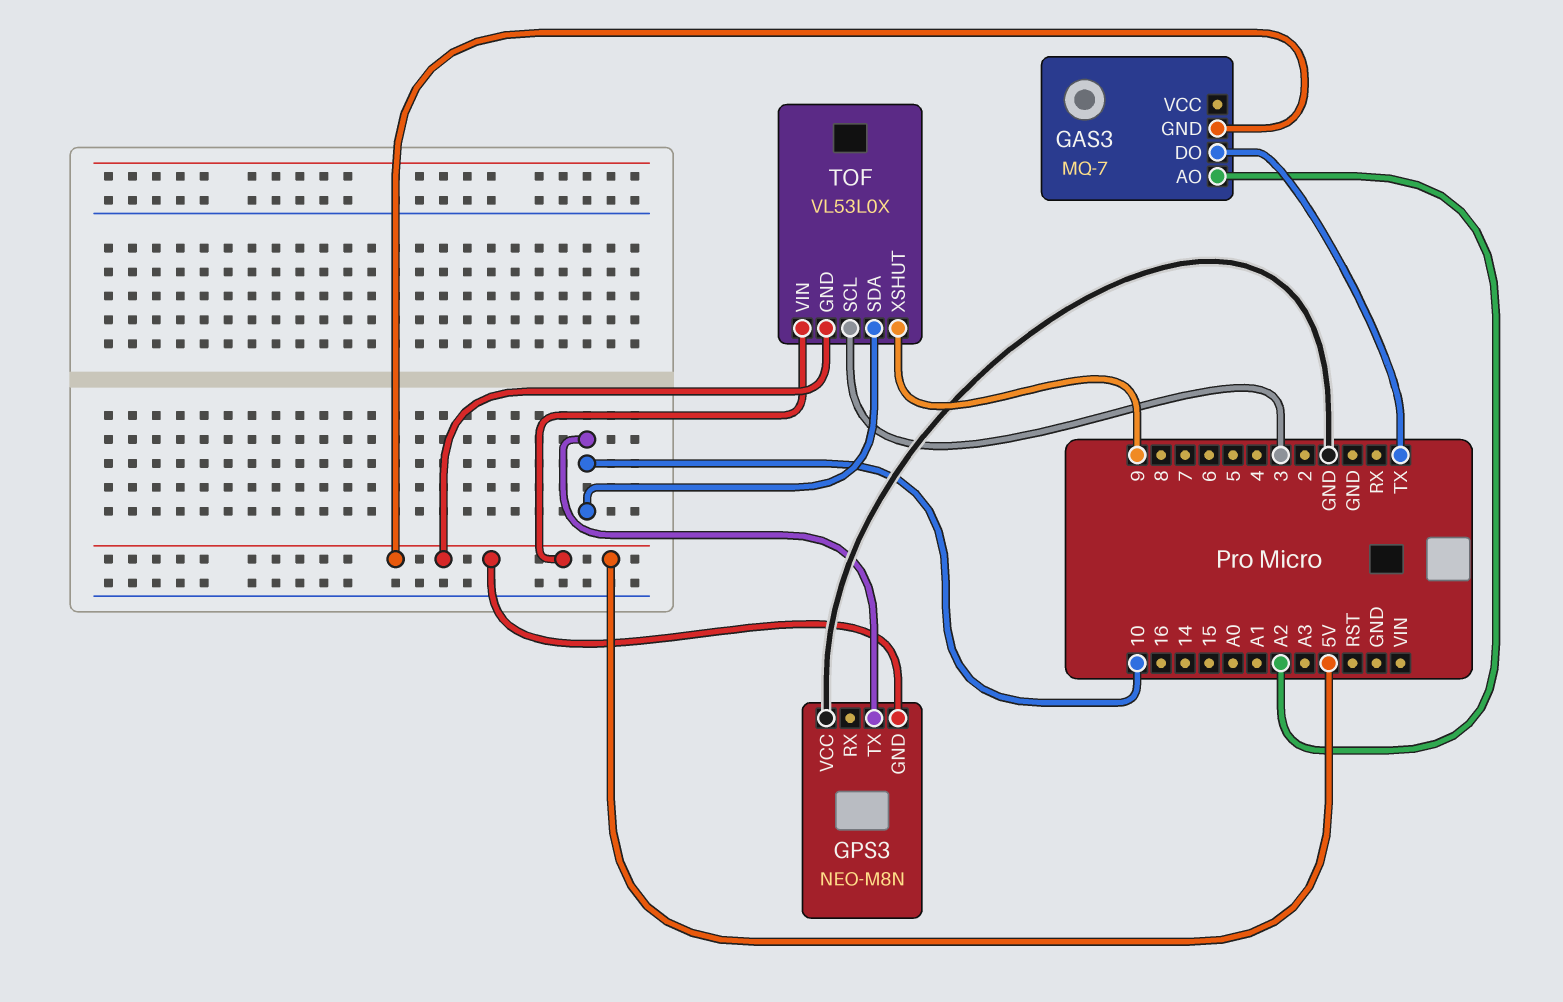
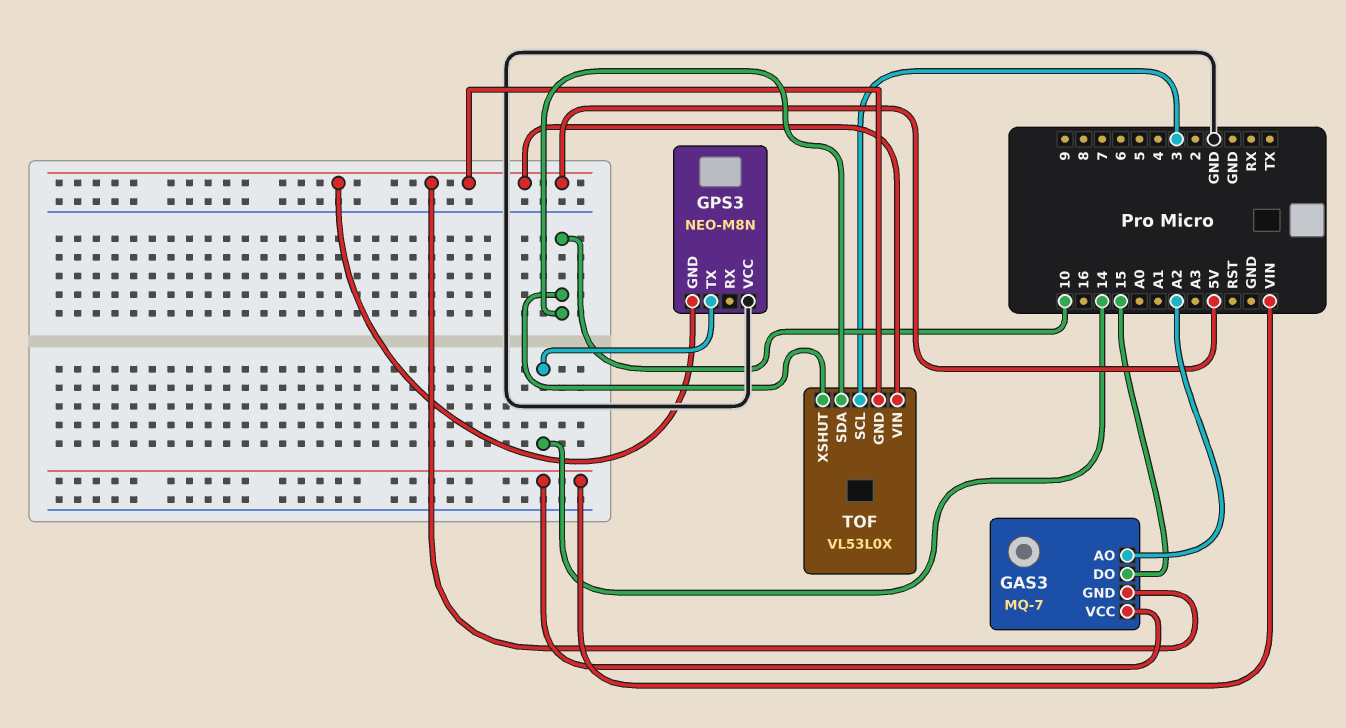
GAS3 pin DO: TX -> 15
GAS3 pin VCC: none -> VIN
GPS3 pin TX: 10 -> 14
TOF pin XSHUT: 9 -> 10

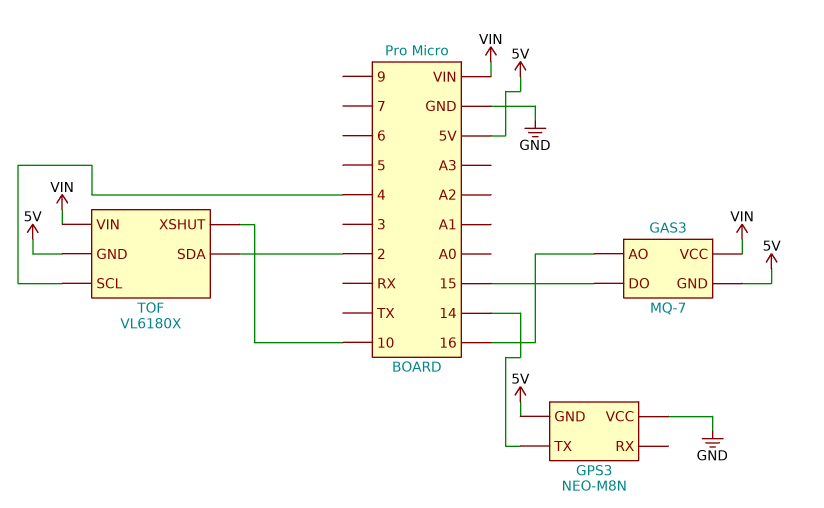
GAS3 pin AO: A2 -> 16
TOF: VL53L0X -> VL6180X
TOF pin SCL: 3 -> 4
TOF pin SDA: 10 -> 2
TOF pin VIN: 5V -> VIN

